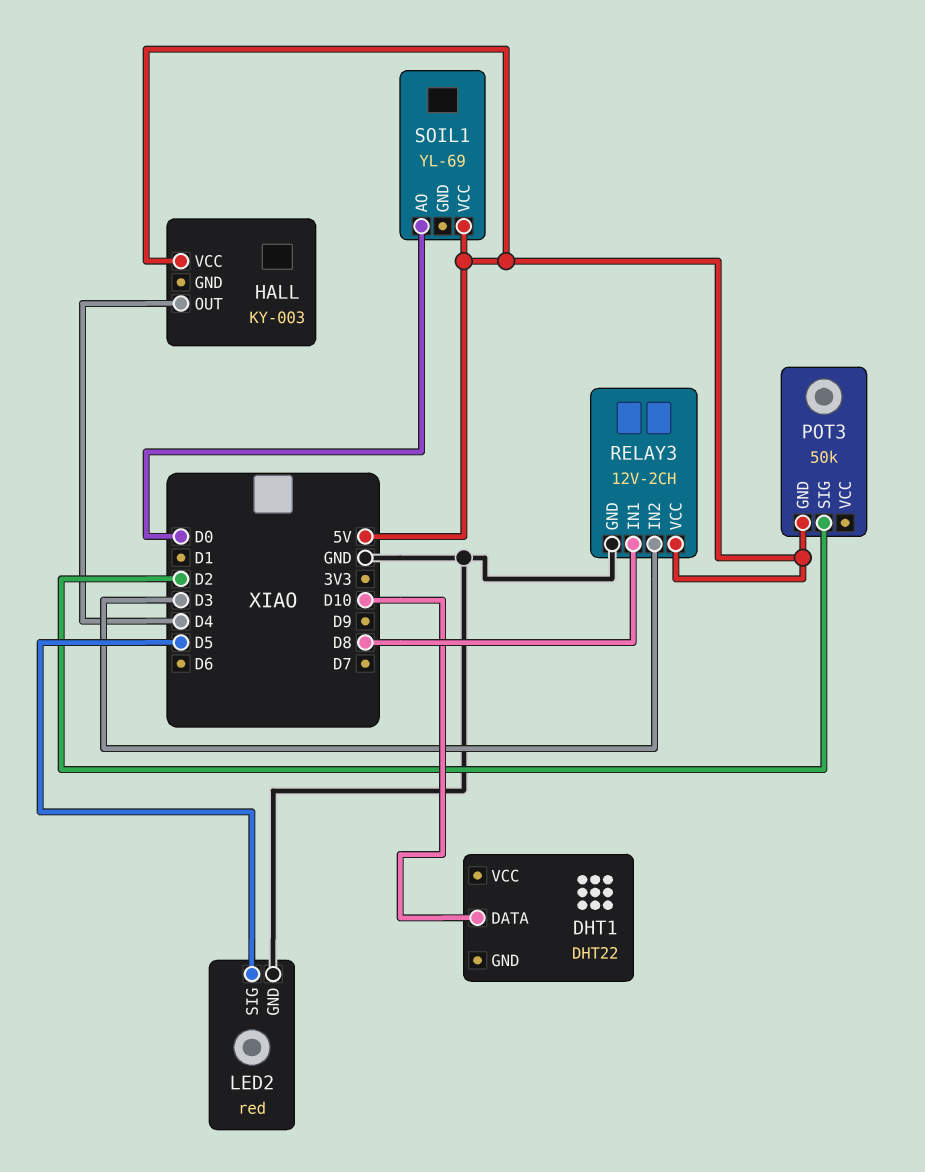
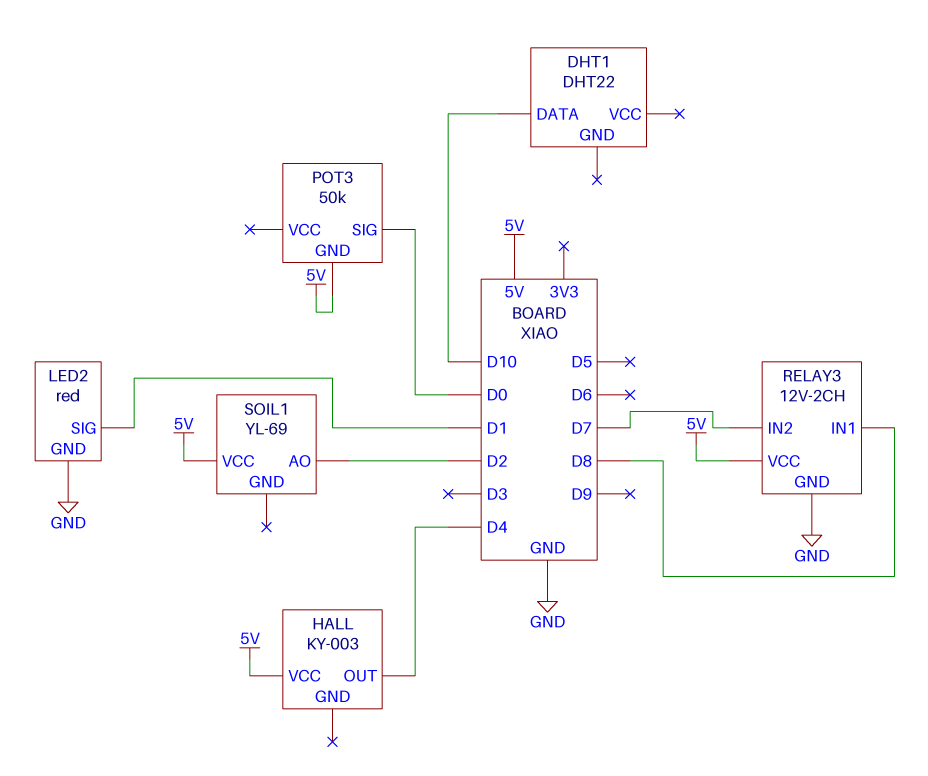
LED2 pin SIG: D5 -> D1
POT3 pin SIG: D2 -> D0
RELAY3 pin IN2: D3 -> D7
SOIL1 pin AO: D0 -> D2

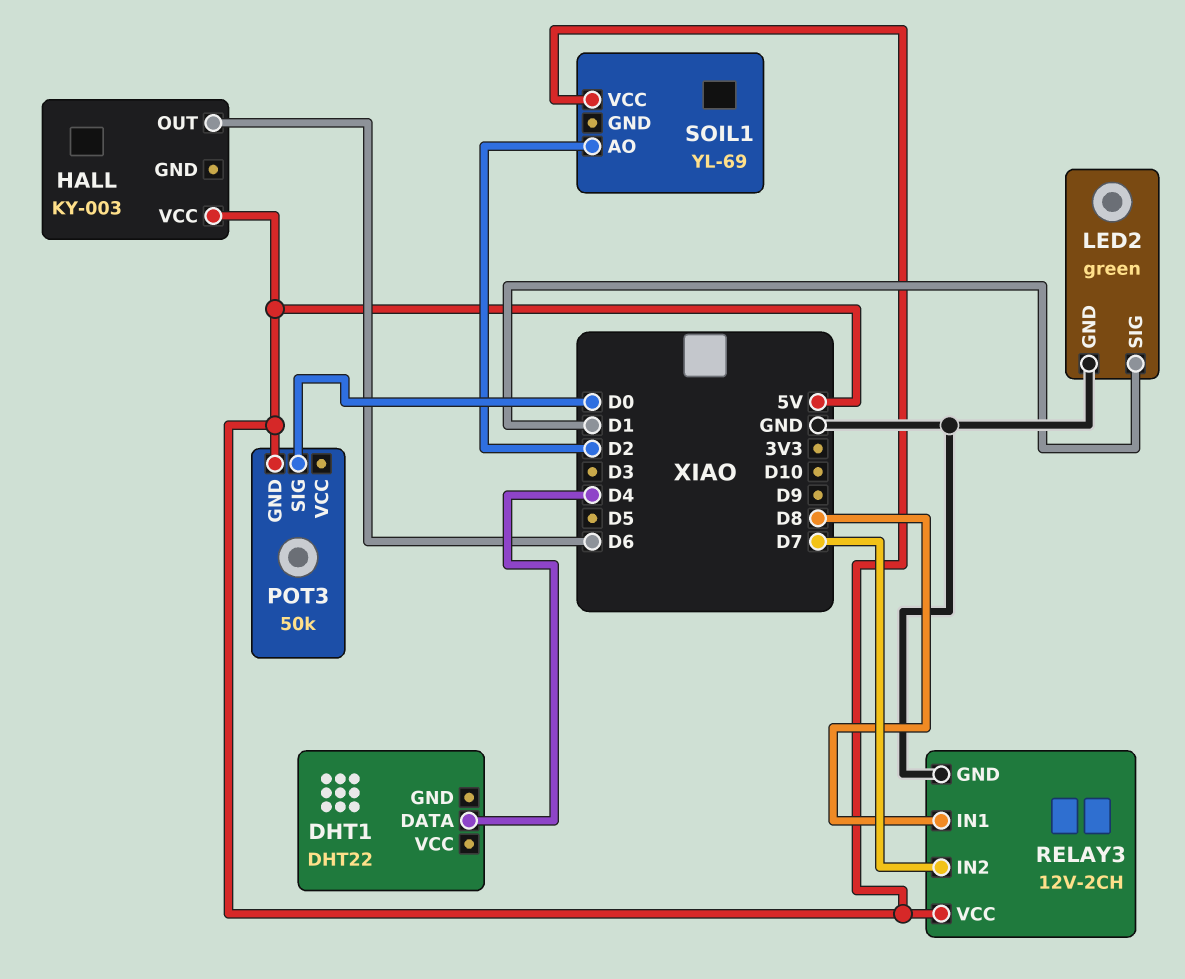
DHT1 pin DATA: D10 -> D4
HALL pin OUT: D4 -> D6
LED2: red -> green

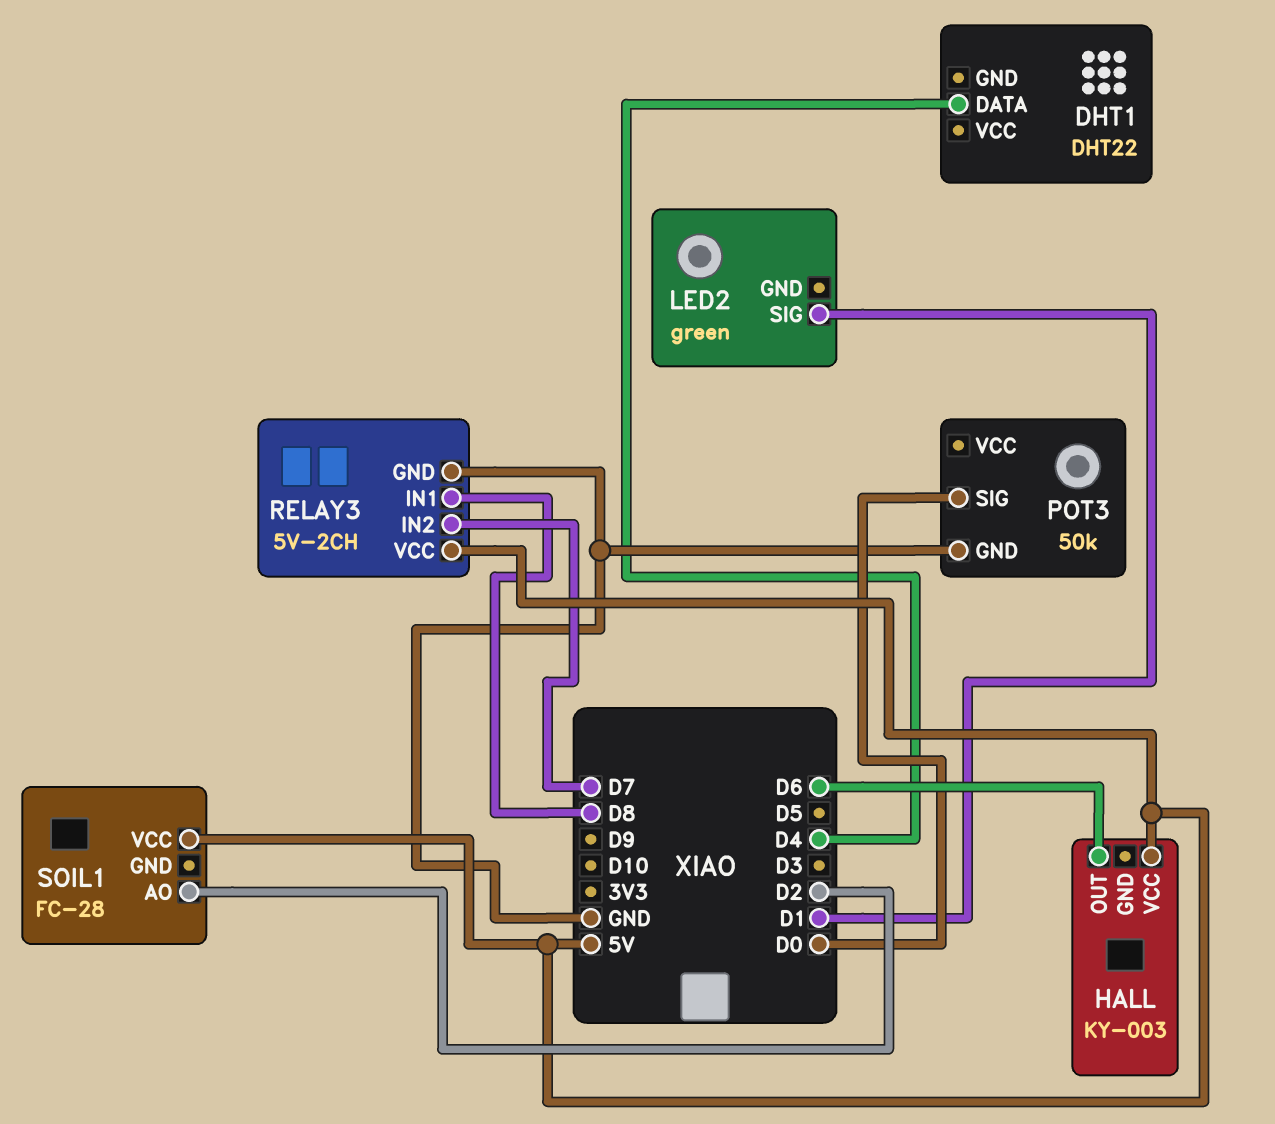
LED2 pin GND: GND -> none
POT3 pin GND: 5V -> GND
RELAY3: 12V-2CH -> 5V-2CH
SOIL1: YL-69 -> FC-28

